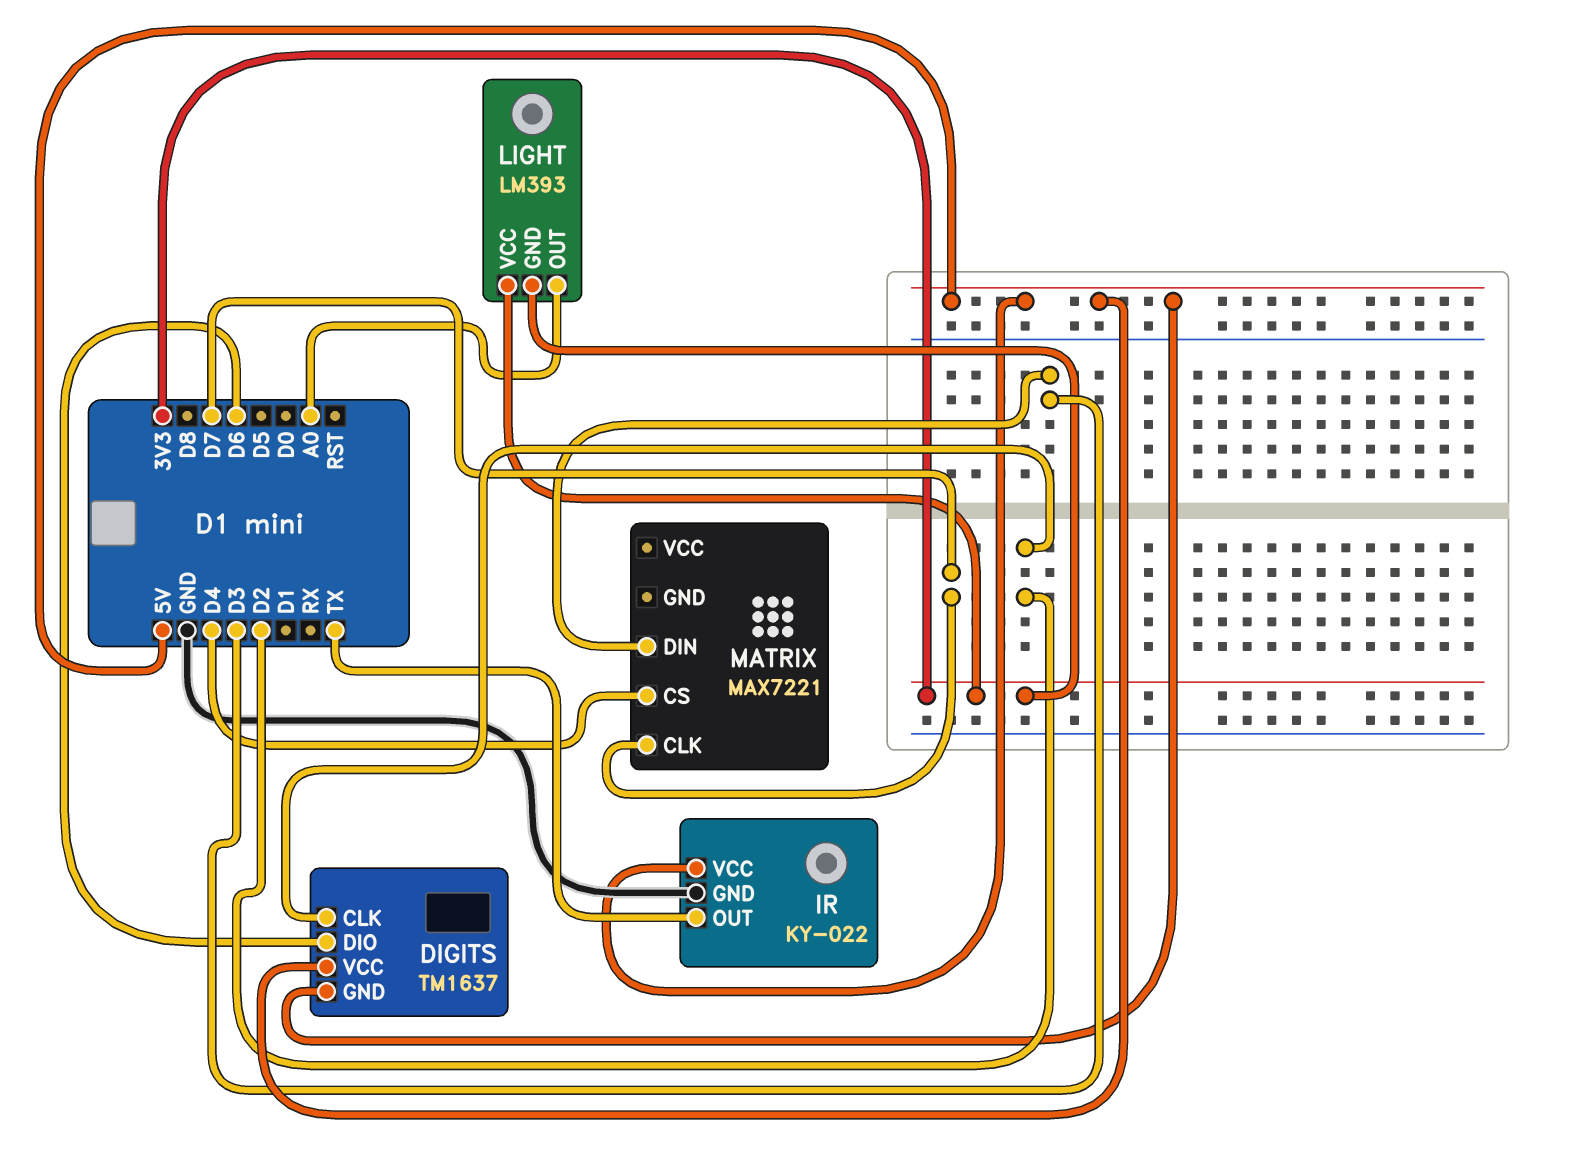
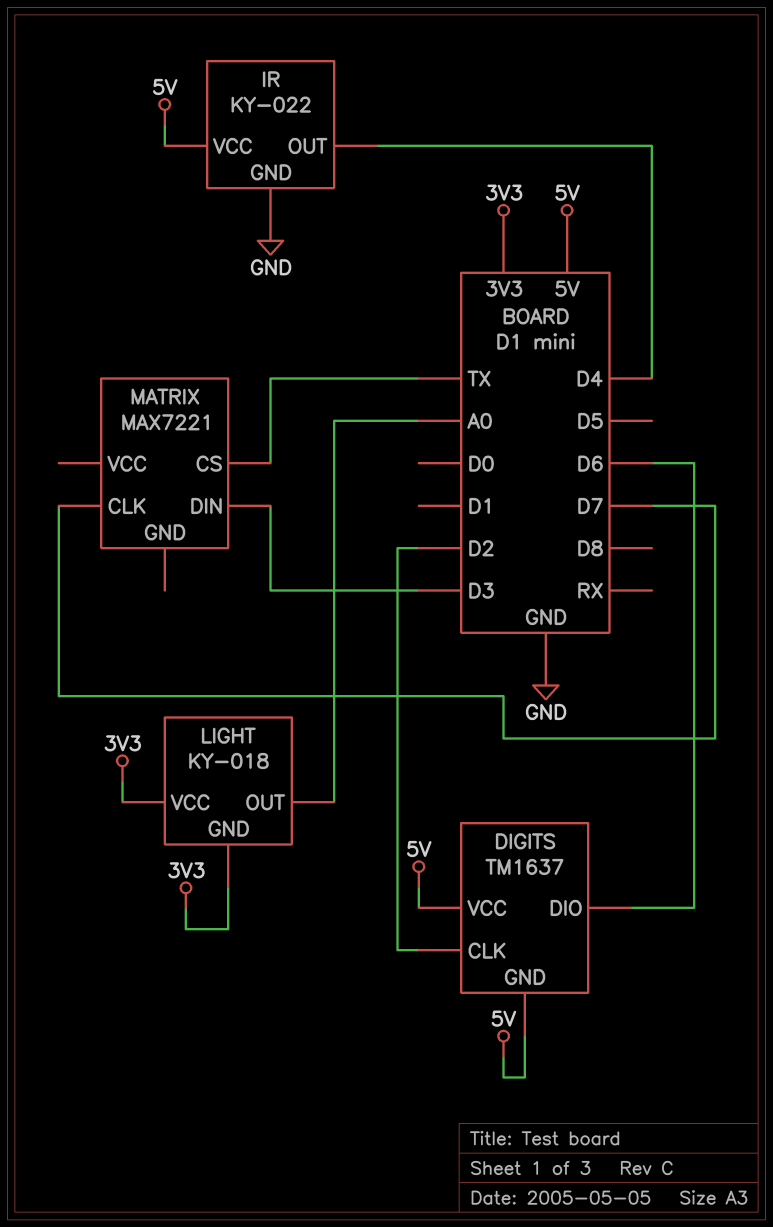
IR pin OUT: TX -> D4
LIGHT: LM393 -> KY-018
MATRIX pin CS: D4 -> TX

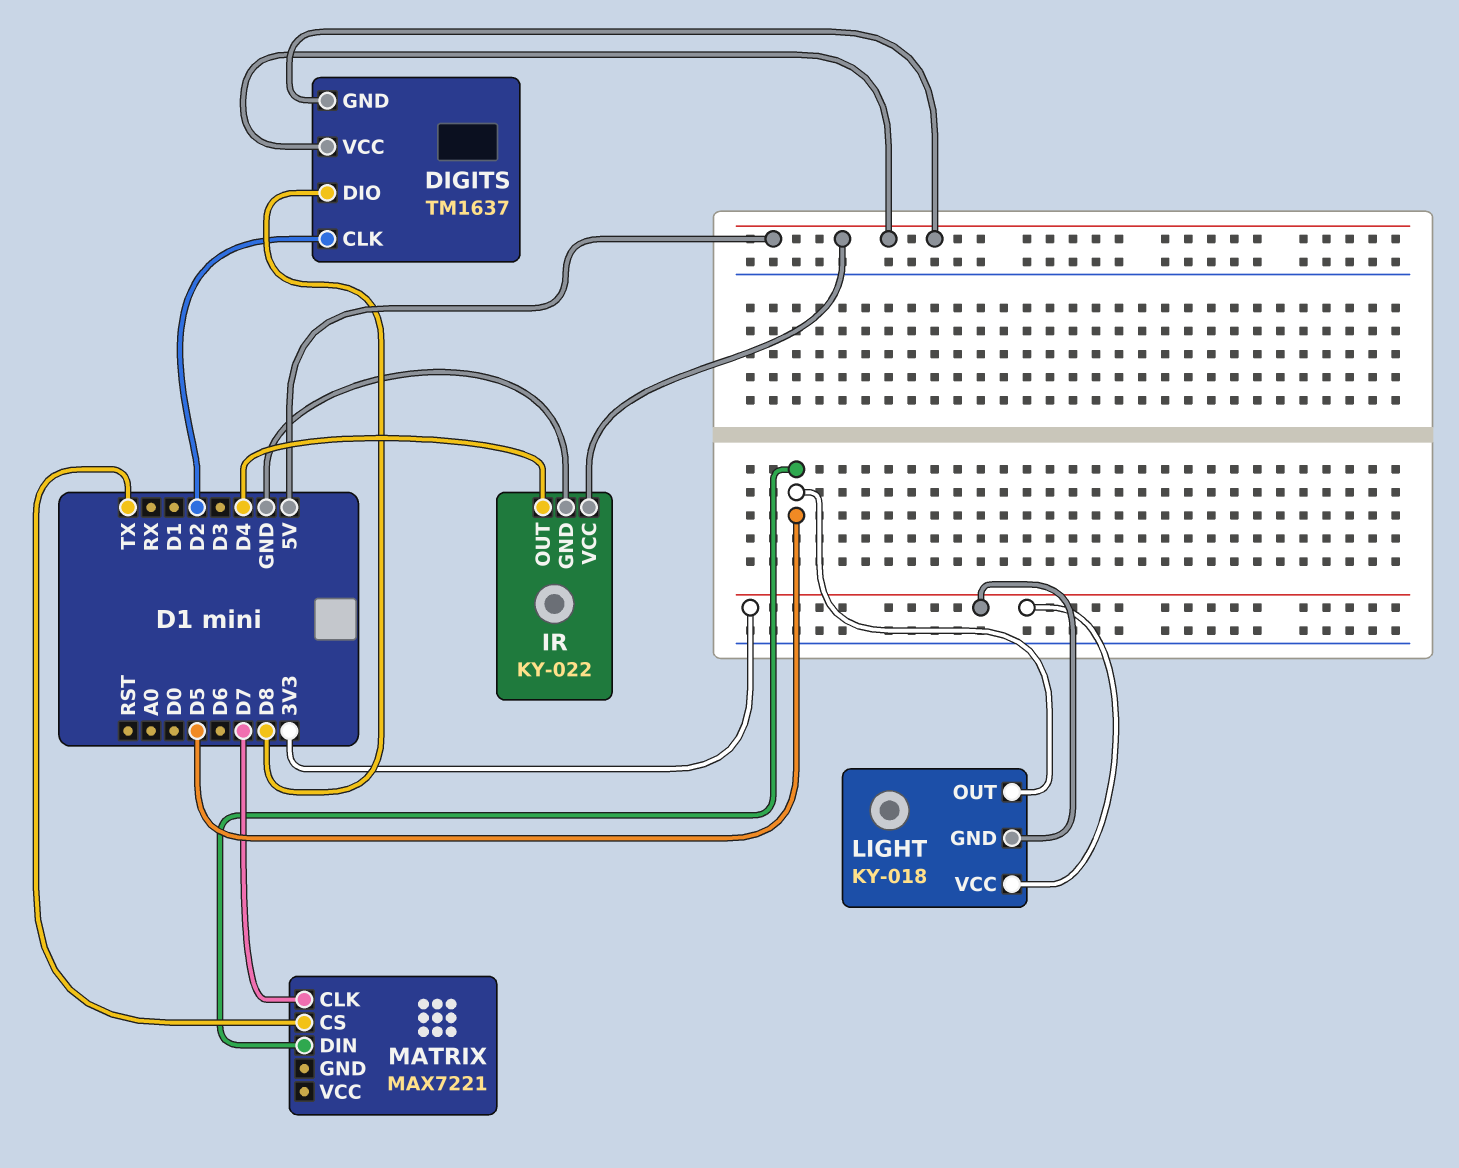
DIGITS pin DIO: D6 -> D8
LIGHT pin OUT: A0 -> D5
MATRIX pin DIN: D3 -> D5

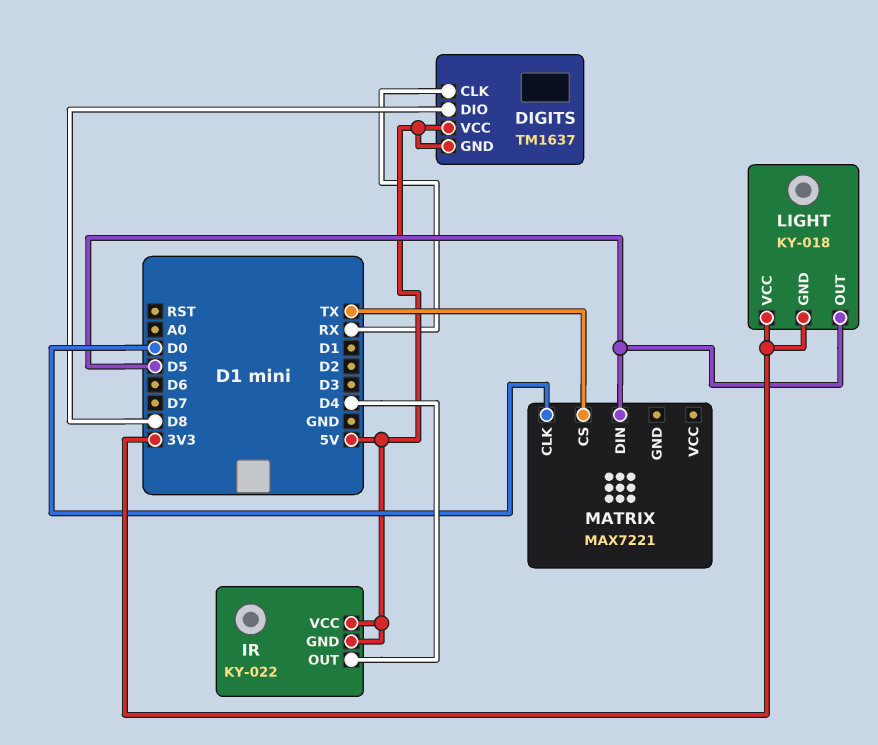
DIGITS pin CLK: D2 -> RX
IR pin GND: GND -> 5V
MATRIX pin CLK: D7 -> D0

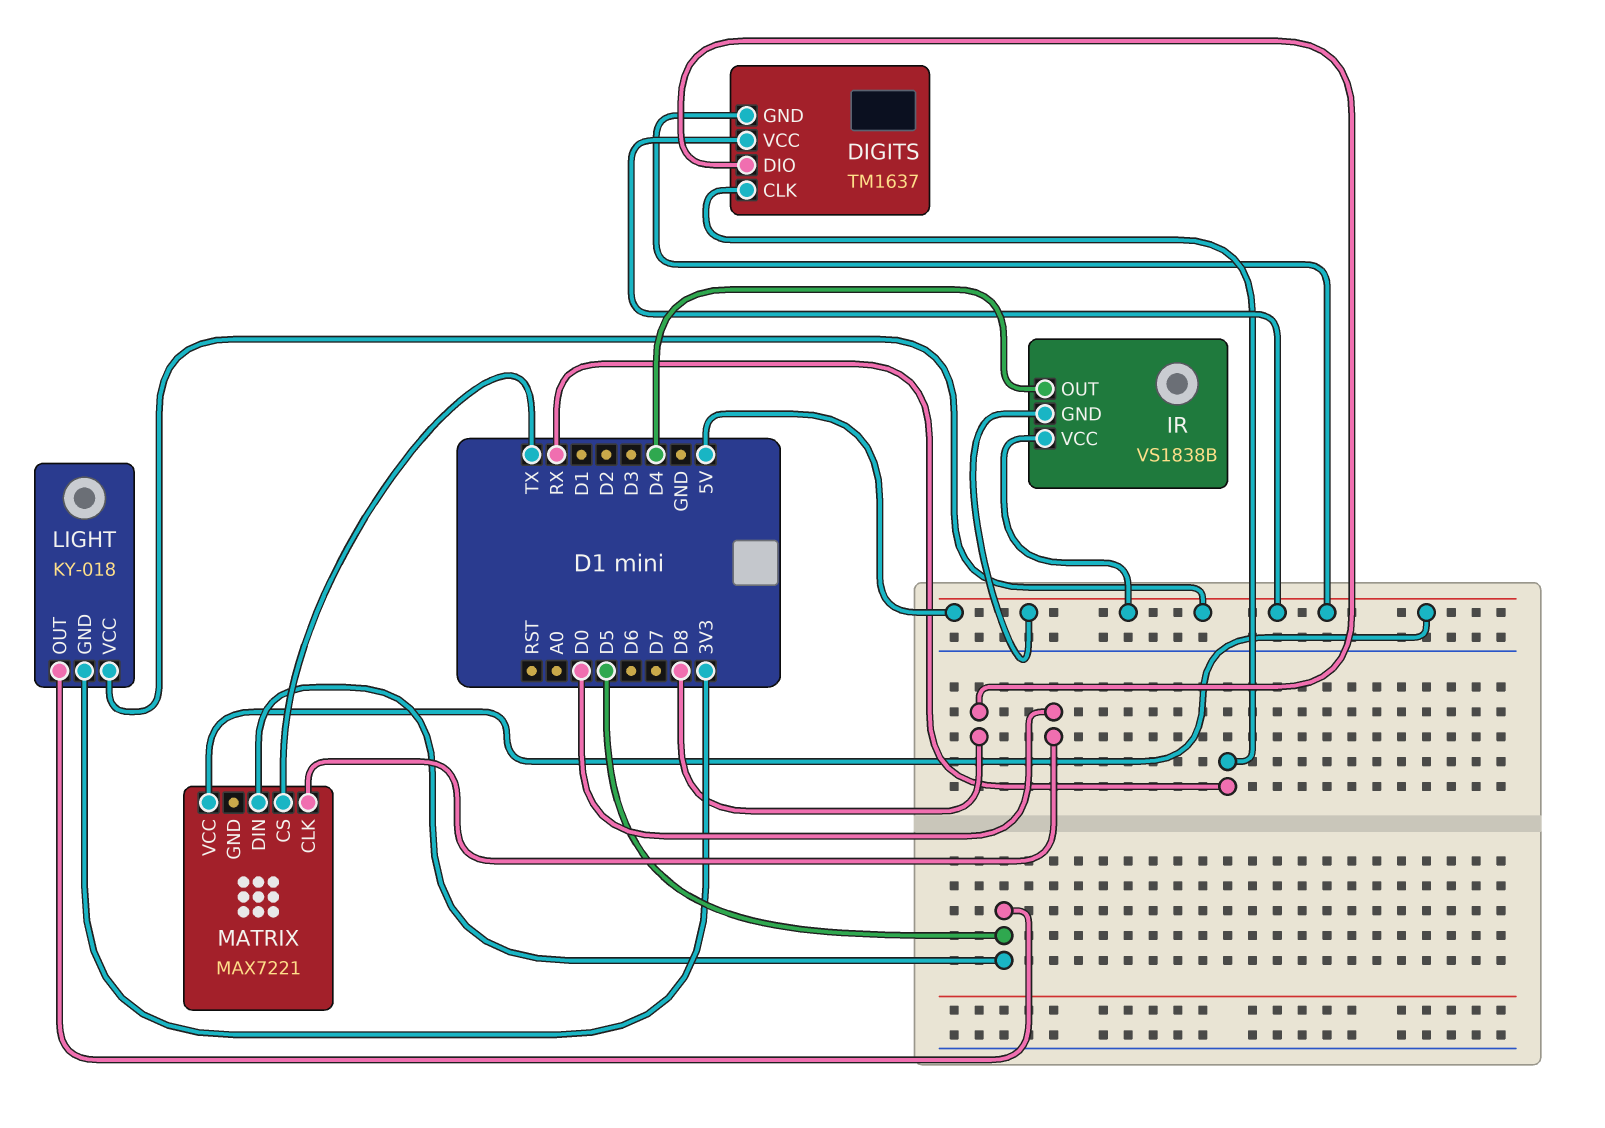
IR: KY-022 -> VS1838B
LIGHT pin VCC: 3V3 -> 5V
MATRIX pin VCC: none -> 5V

